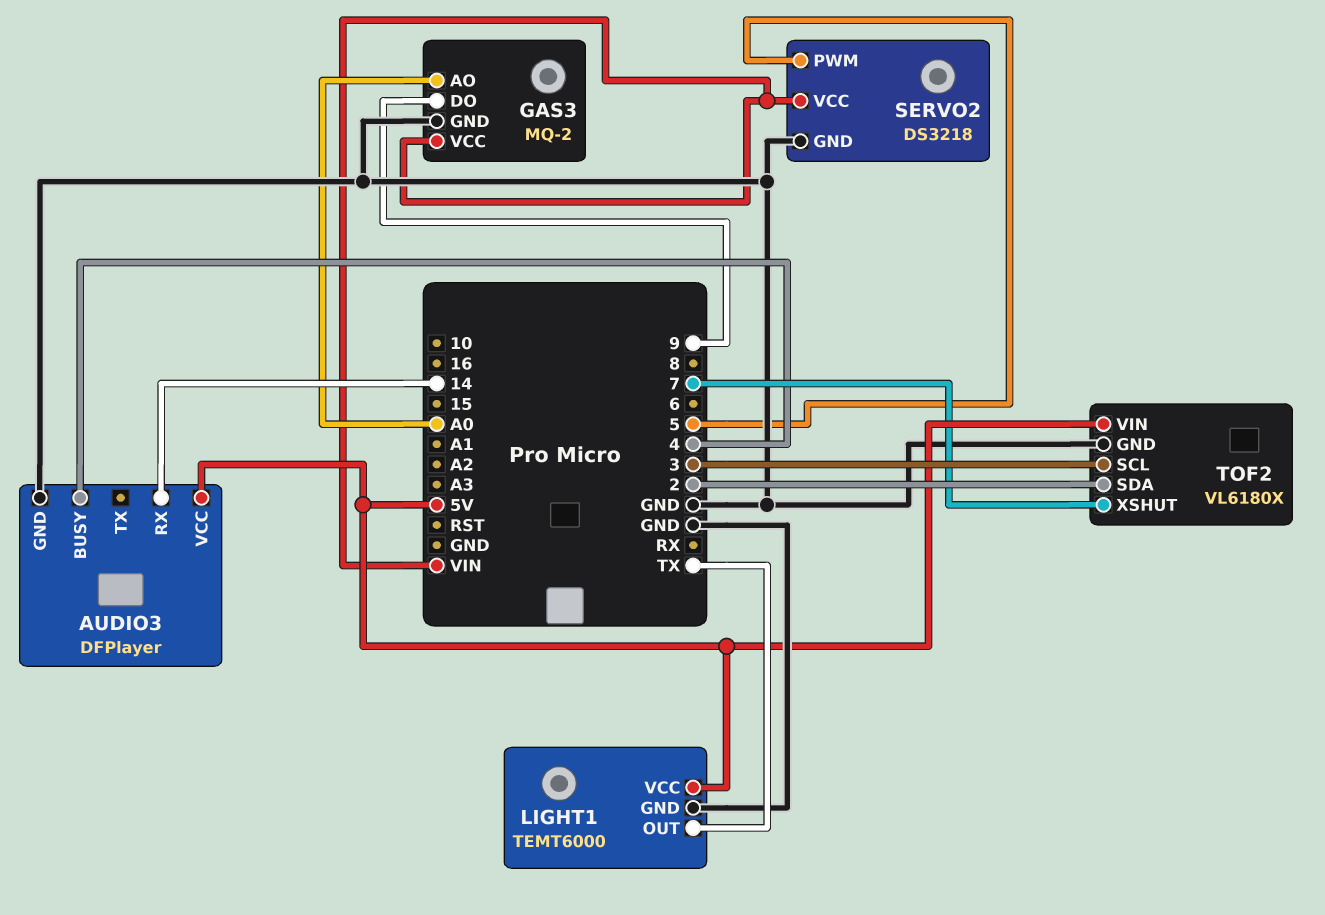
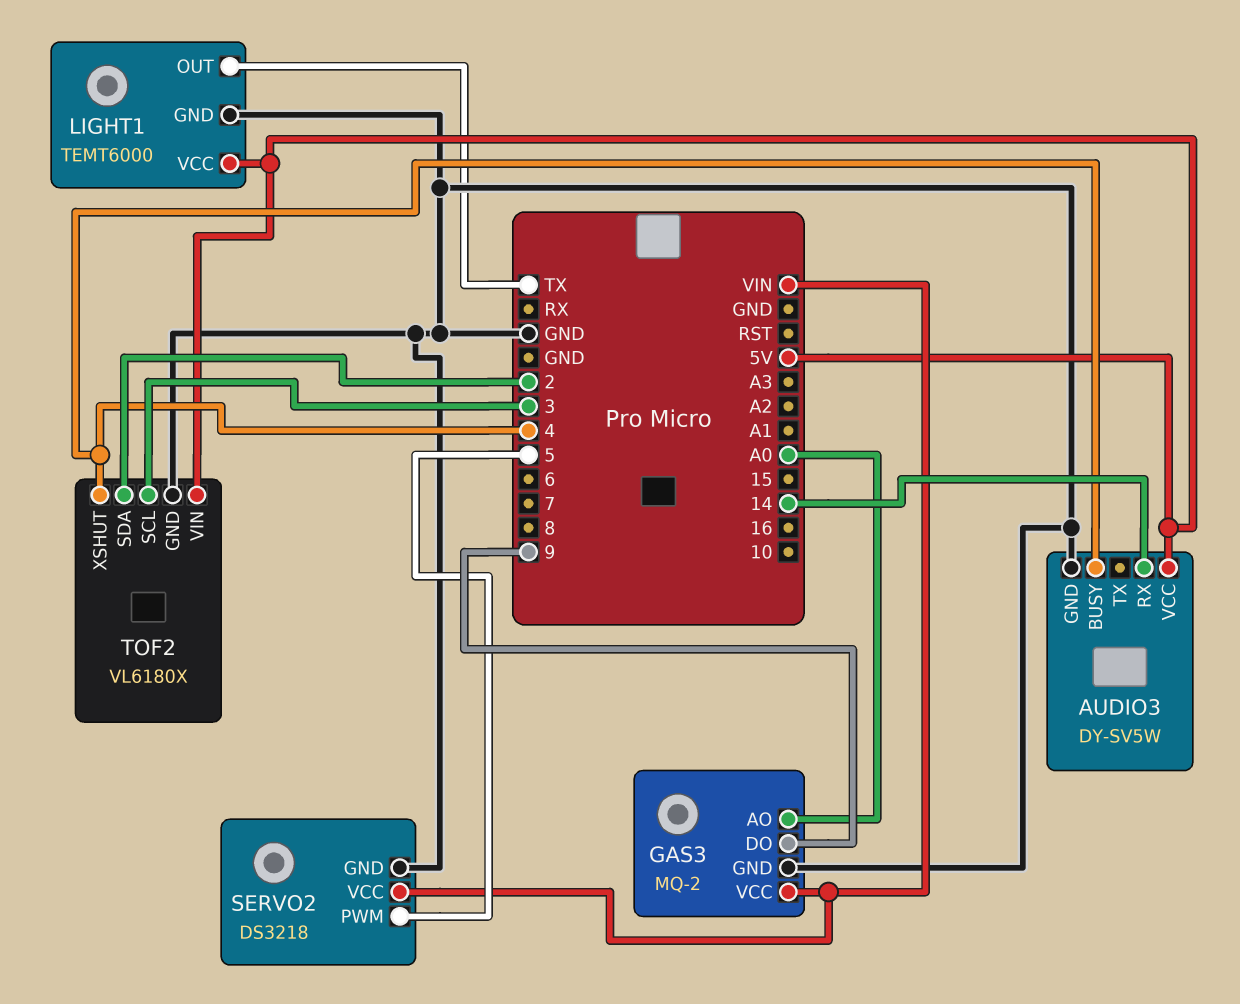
AUDIO3: DFPlayer -> DY-SV5W
TOF2 pin XSHUT: 7 -> 4

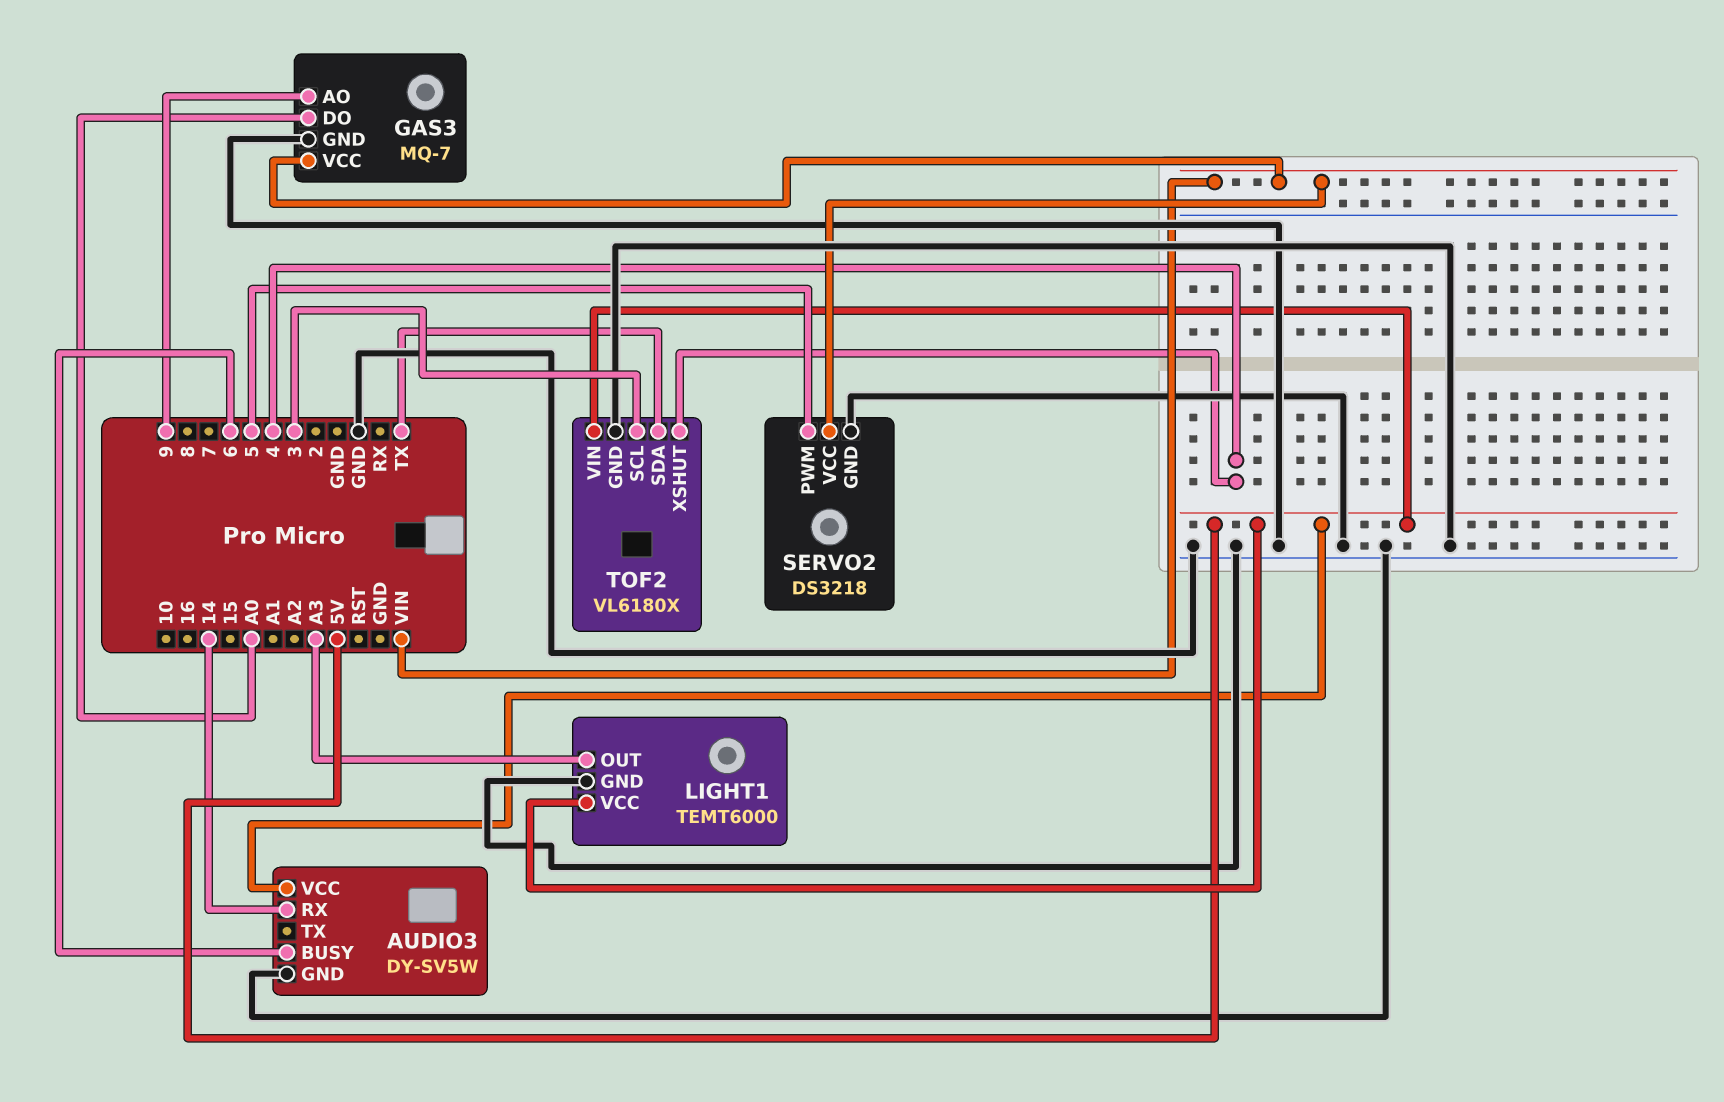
AUDIO3 pin BUSY: 4 -> 6
GAS3: MQ-2 -> MQ-7
GAS3 pin AO: A0 -> 9
GAS3 pin DO: 9 -> A0
LIGHT1 pin OUT: TX -> A3
TOF2 pin SDA: 2 -> TX

